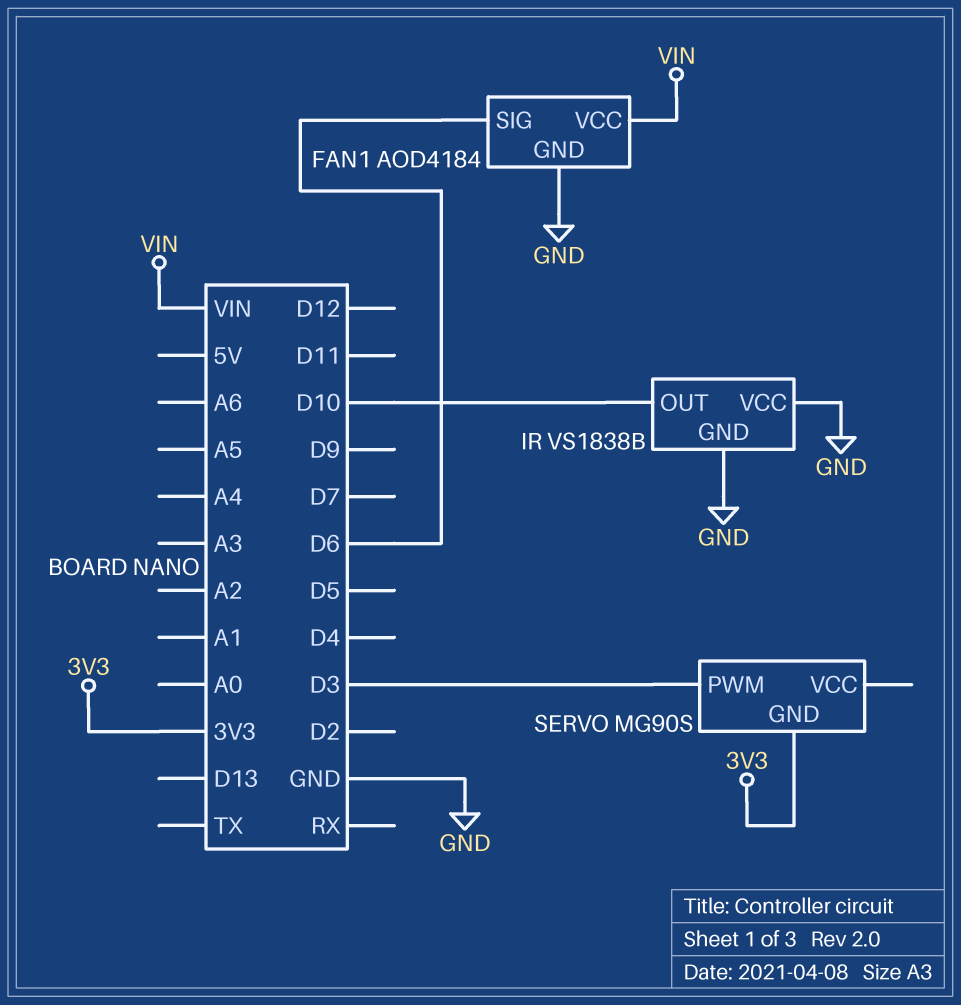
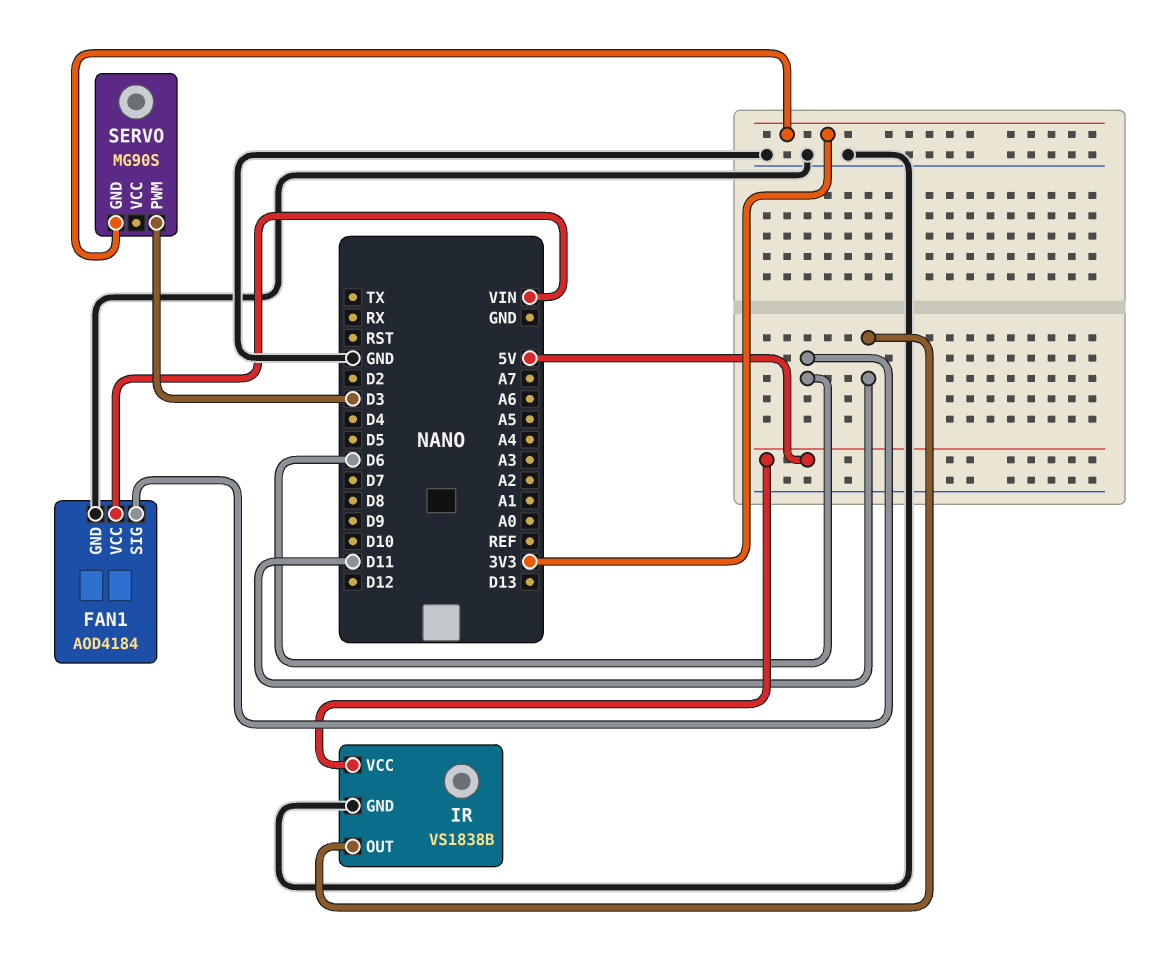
IR pin OUT: D10 -> D11
IR pin VCC: GND -> 5V

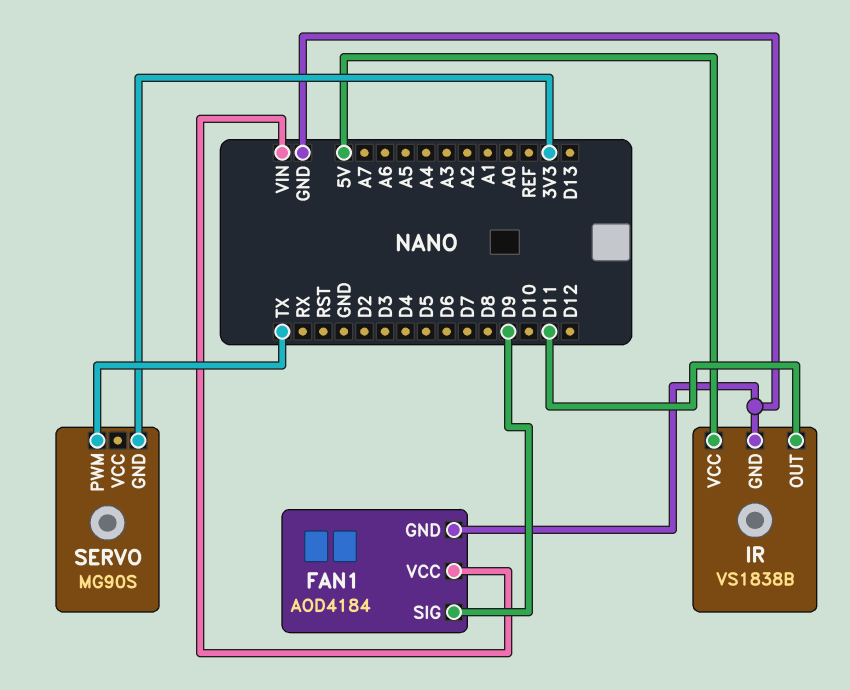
FAN1 pin SIG: D6 -> D9
SERVO pin PWM: D3 -> TX

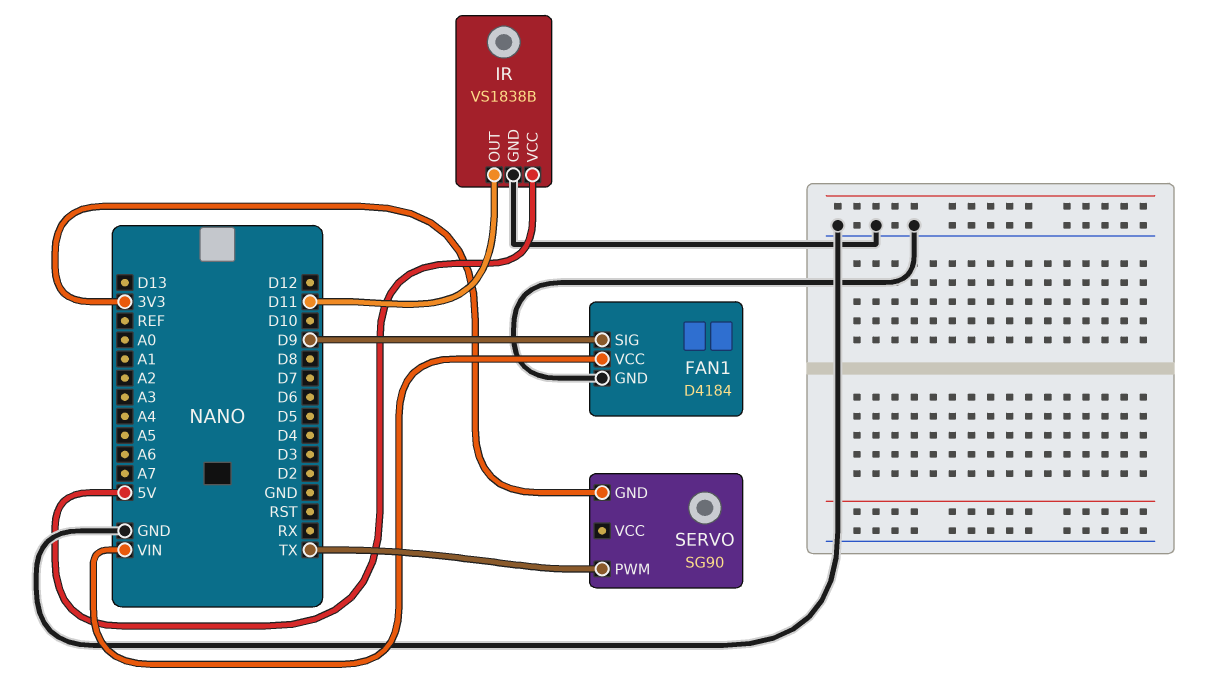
FAN1: AOD4184 -> D4184
SERVO: MG90S -> SG90

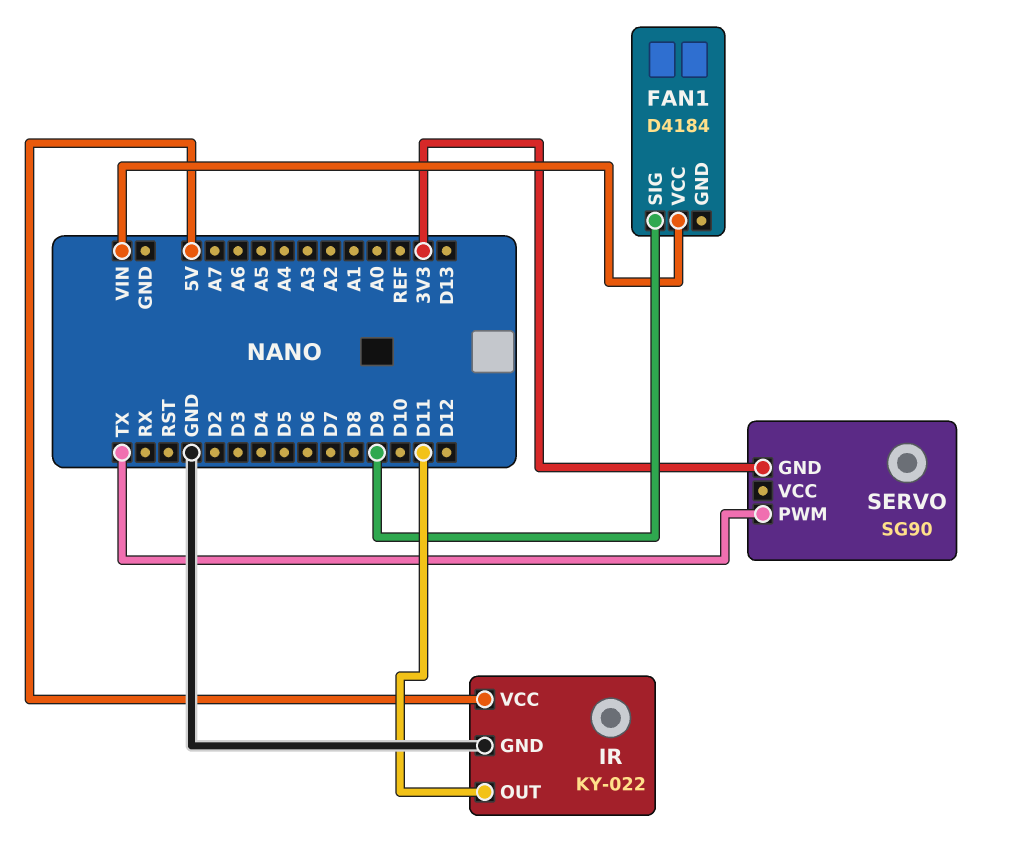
FAN1 pin GND: GND -> none
IR: VS1838B -> KY-022

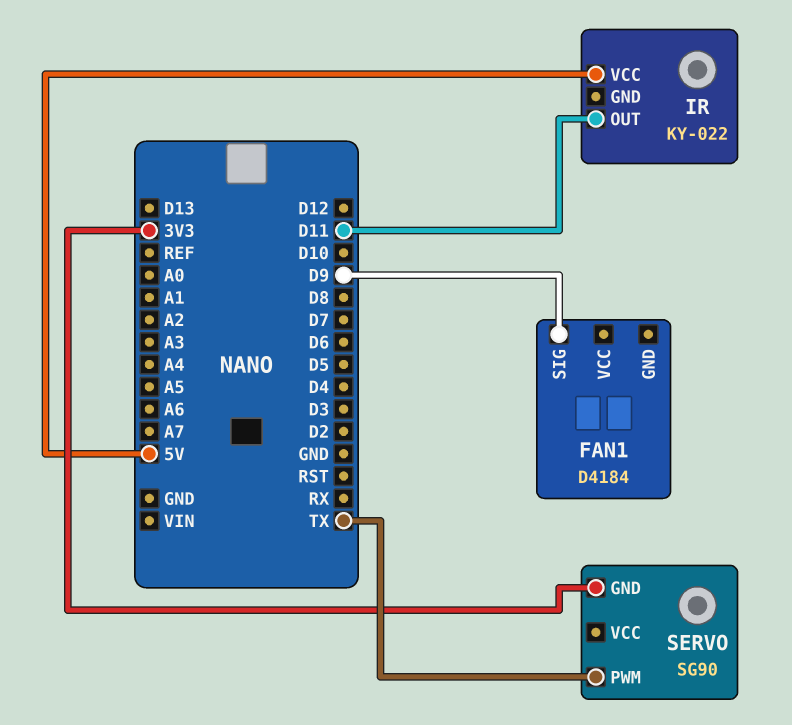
FAN1 pin VCC: VIN -> none
IR pin GND: GND -> none

